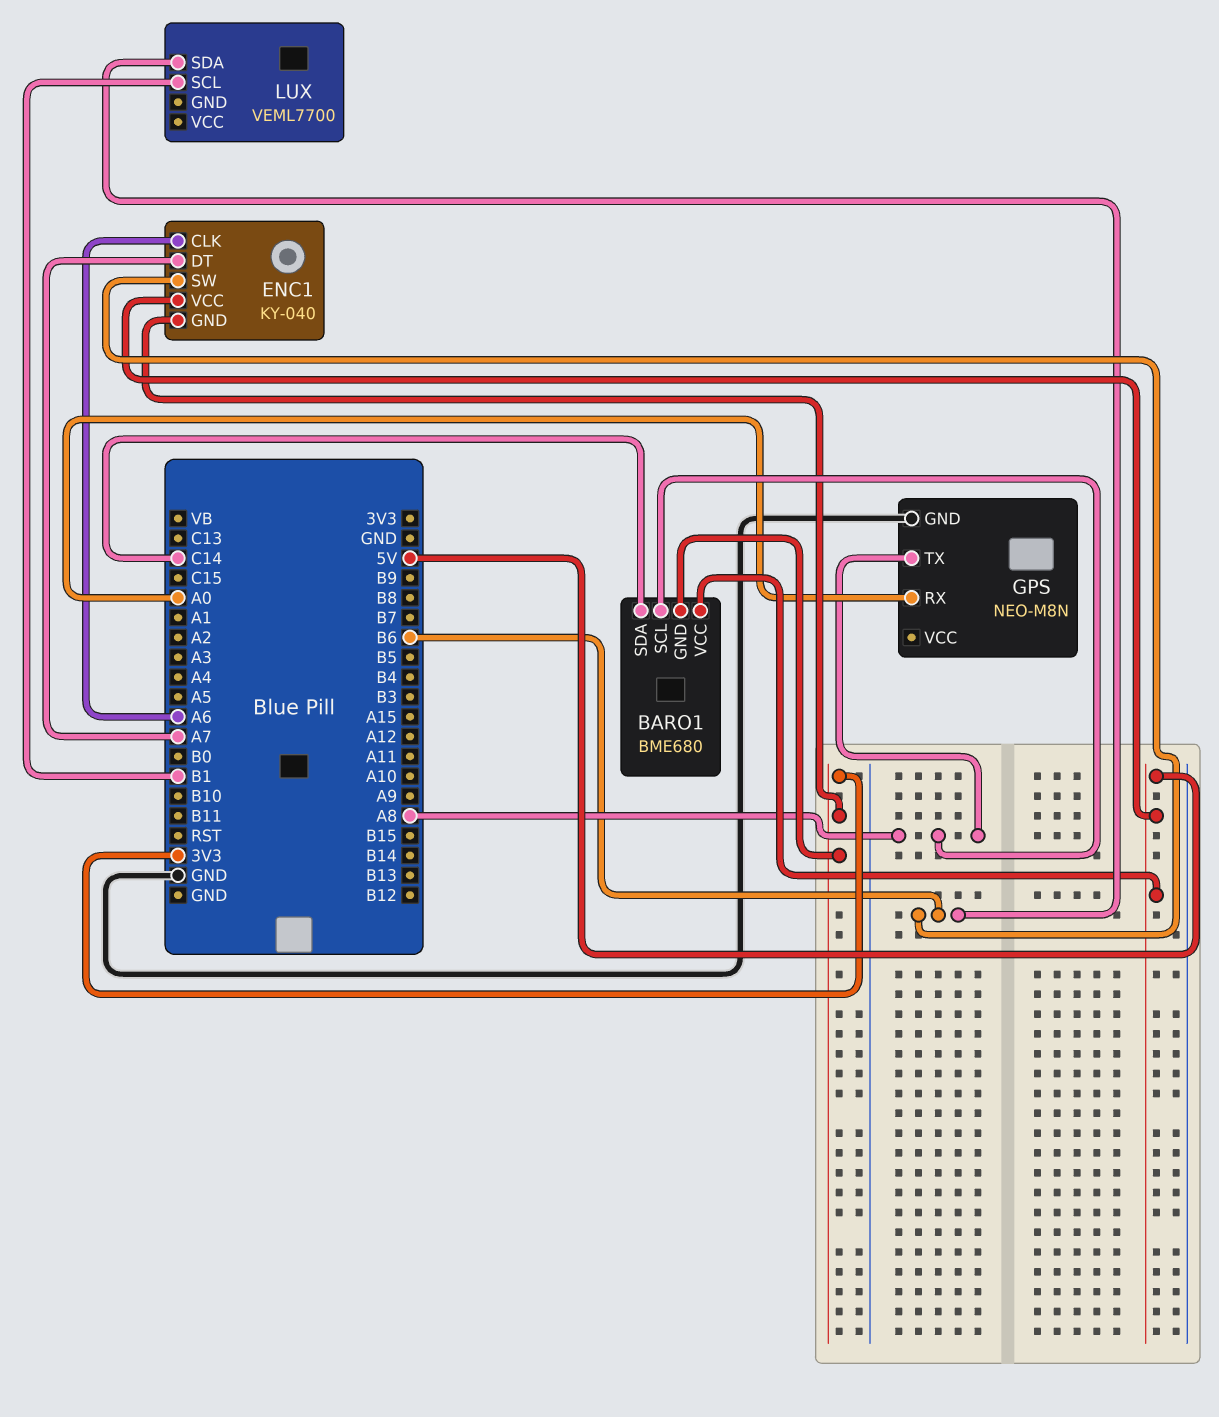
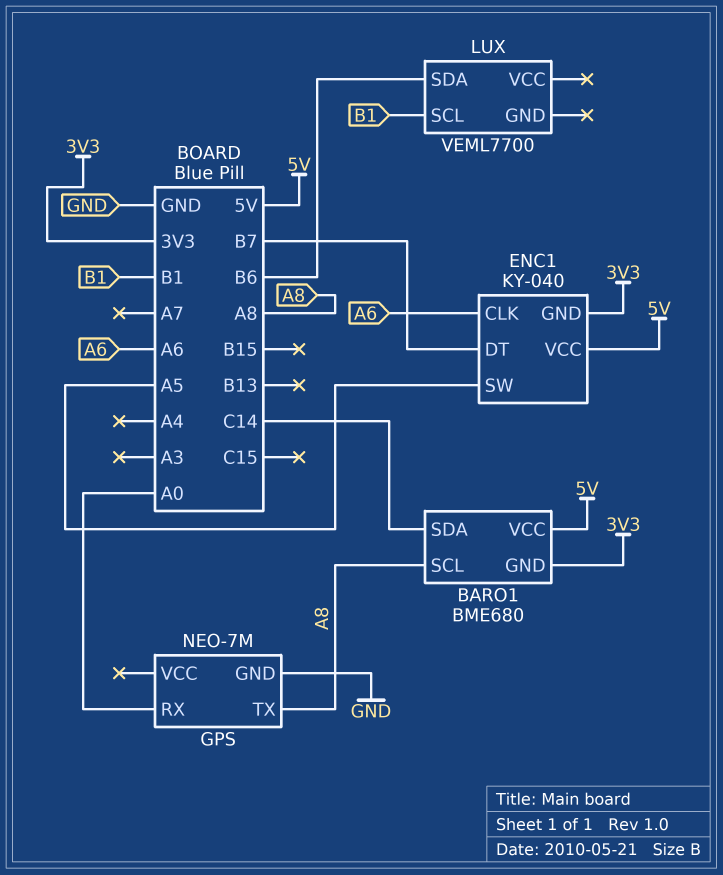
ENC1 pin DT: A7 -> B7
ENC1 pin SW: B6 -> A5
GPS: NEO-M8N -> NEO-7M

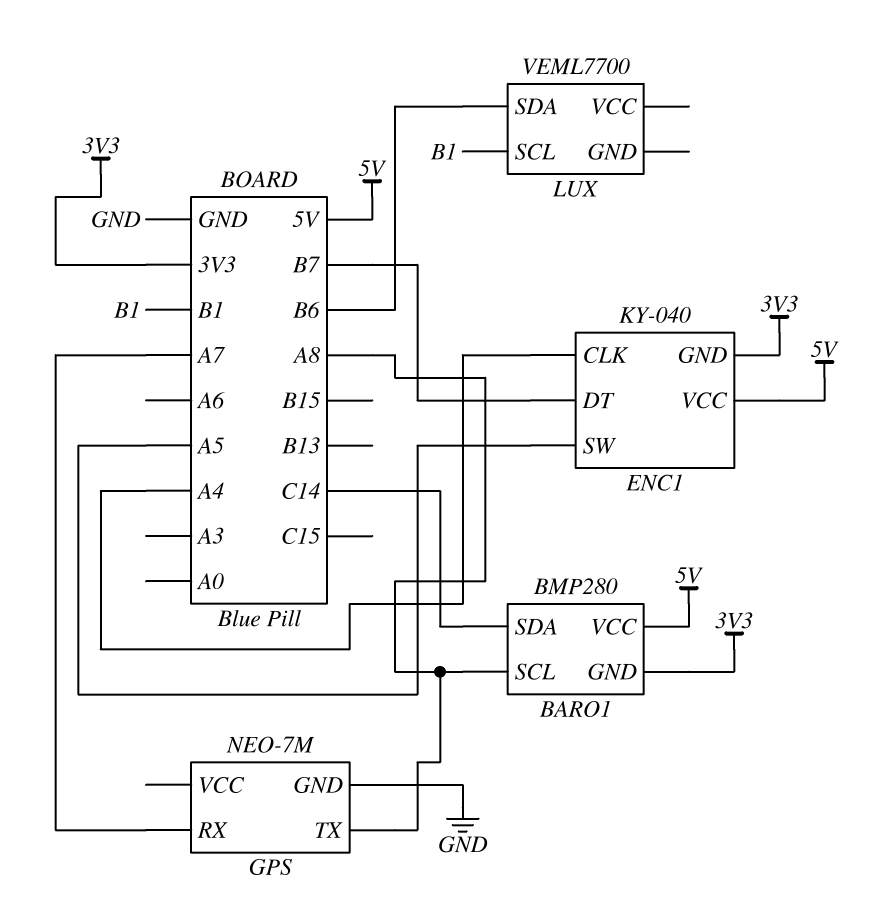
BARO1: BME680 -> BMP280
ENC1 pin CLK: A6 -> A4
GPS pin RX: A0 -> A7

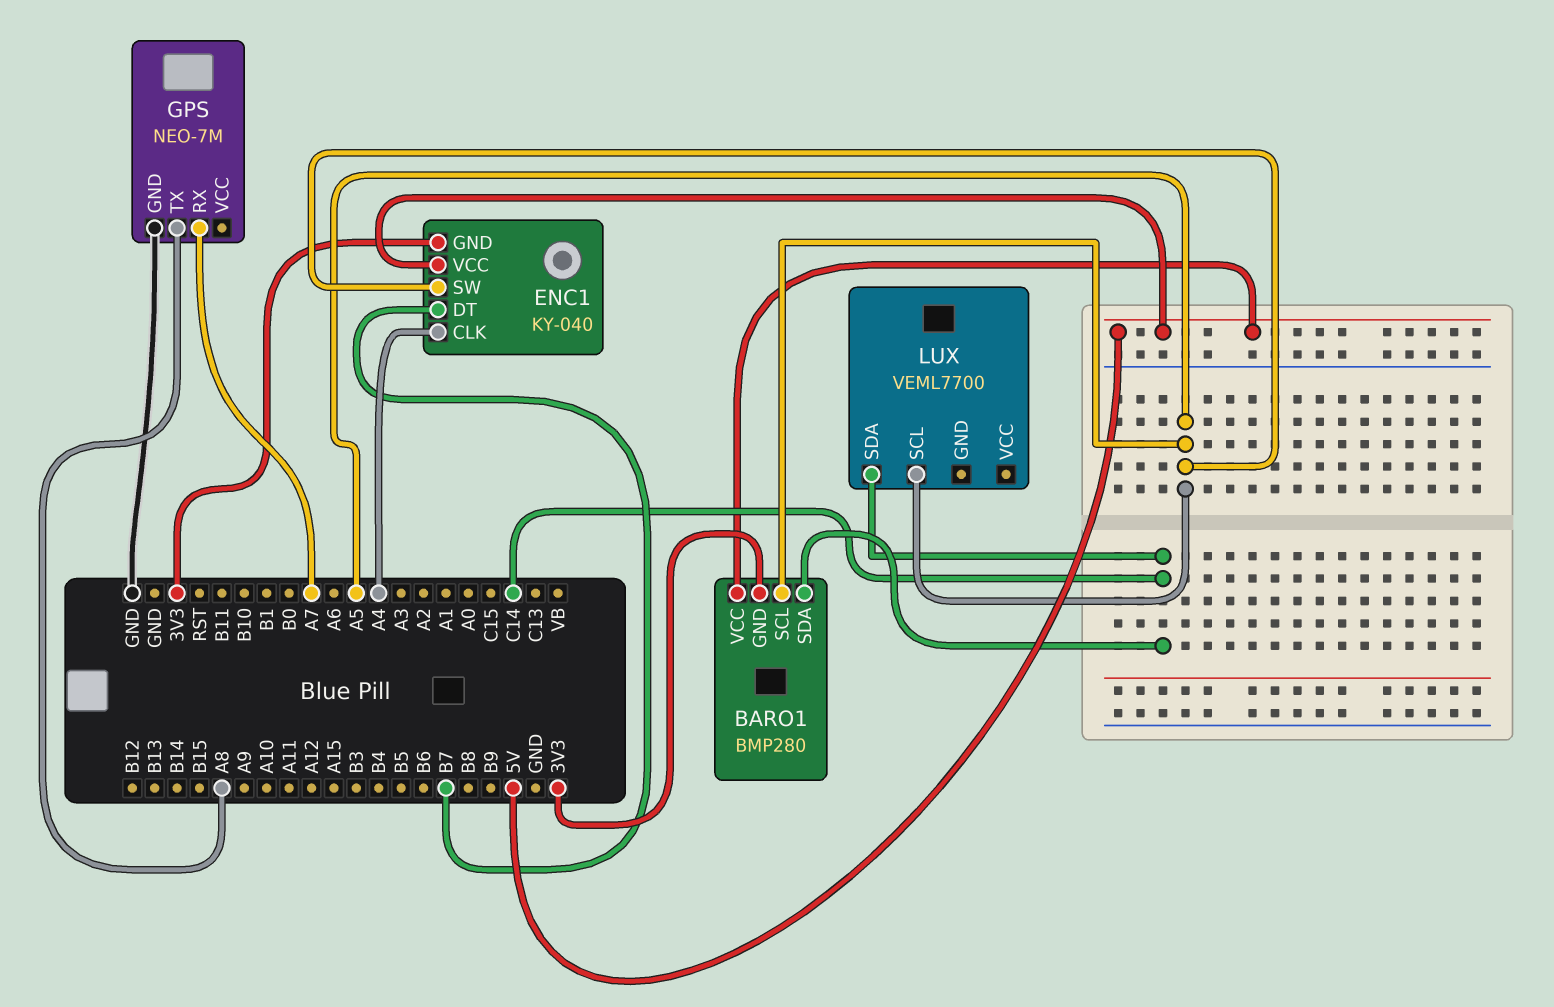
BARO1 pin SCL: A8 -> A5
LUX pin SCL: B1 -> A5
LUX pin SDA: B6 -> C14

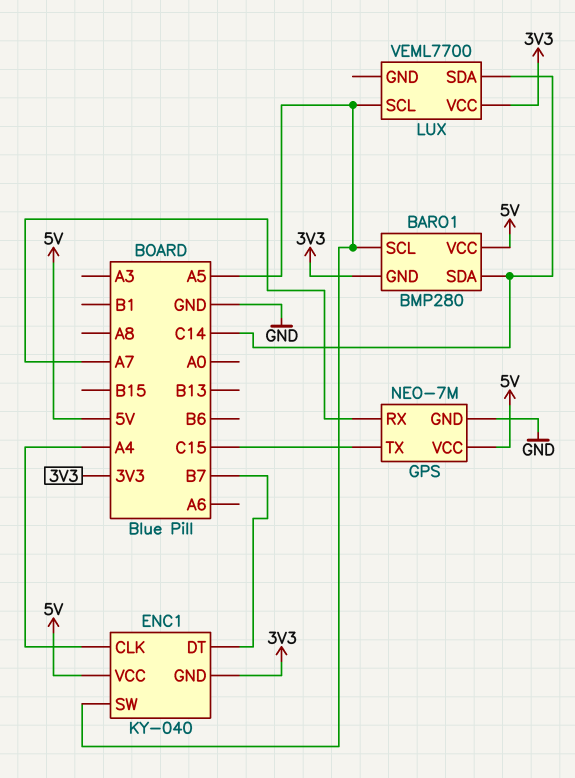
GPS pin TX: A8 -> C15
GPS pin VCC: none -> 5V
LUX pin VCC: none -> 3V3

